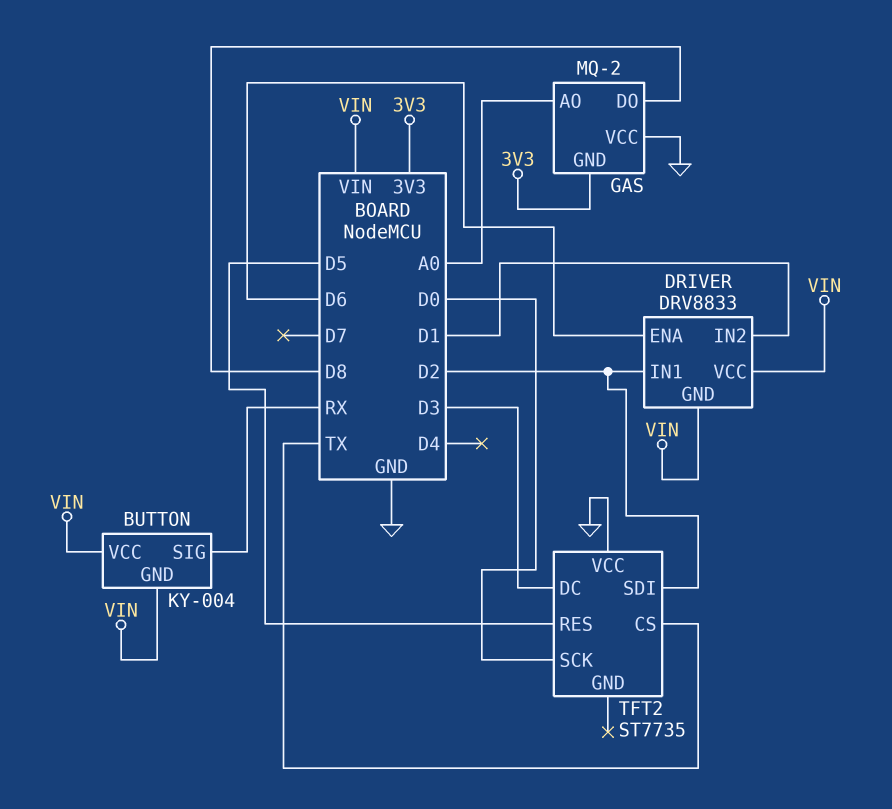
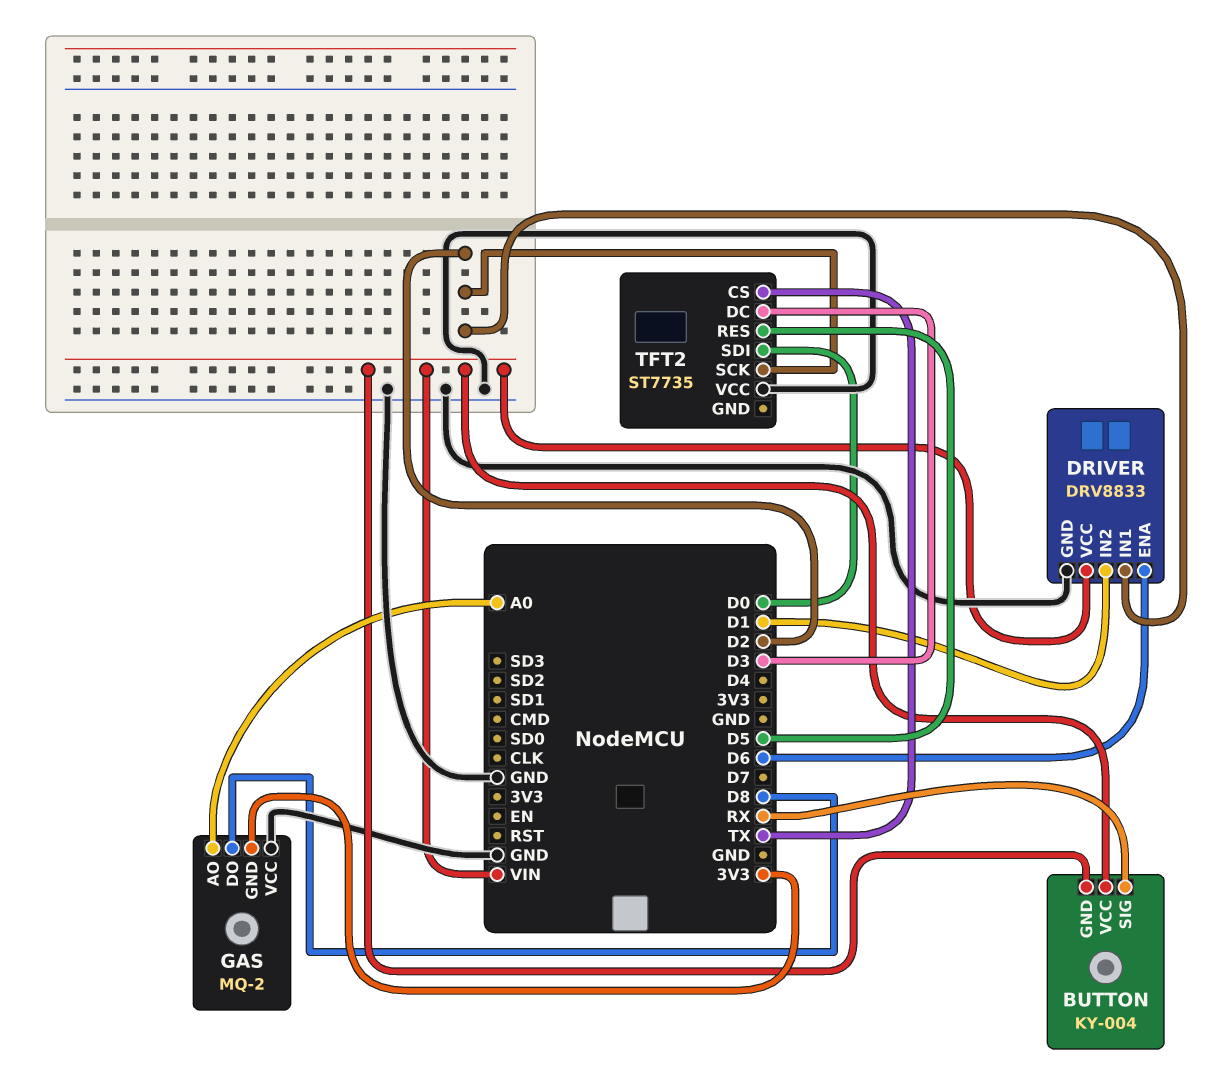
DRIVER pin GND: VIN -> GND
TFT2 pin SCK: D0 -> D2
TFT2 pin SDI: D2 -> D0

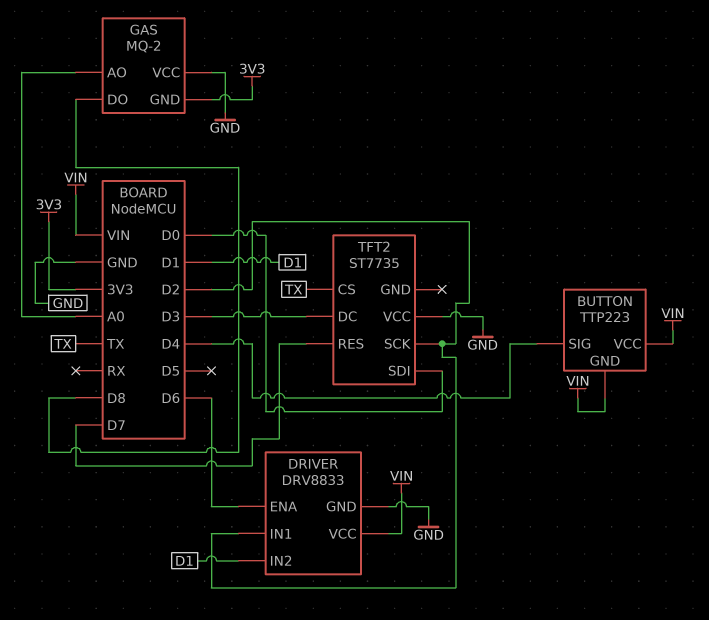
BUTTON: KY-004 -> TTP223
BUTTON pin SIG: RX -> D4
TFT2 pin RES: D5 -> D7

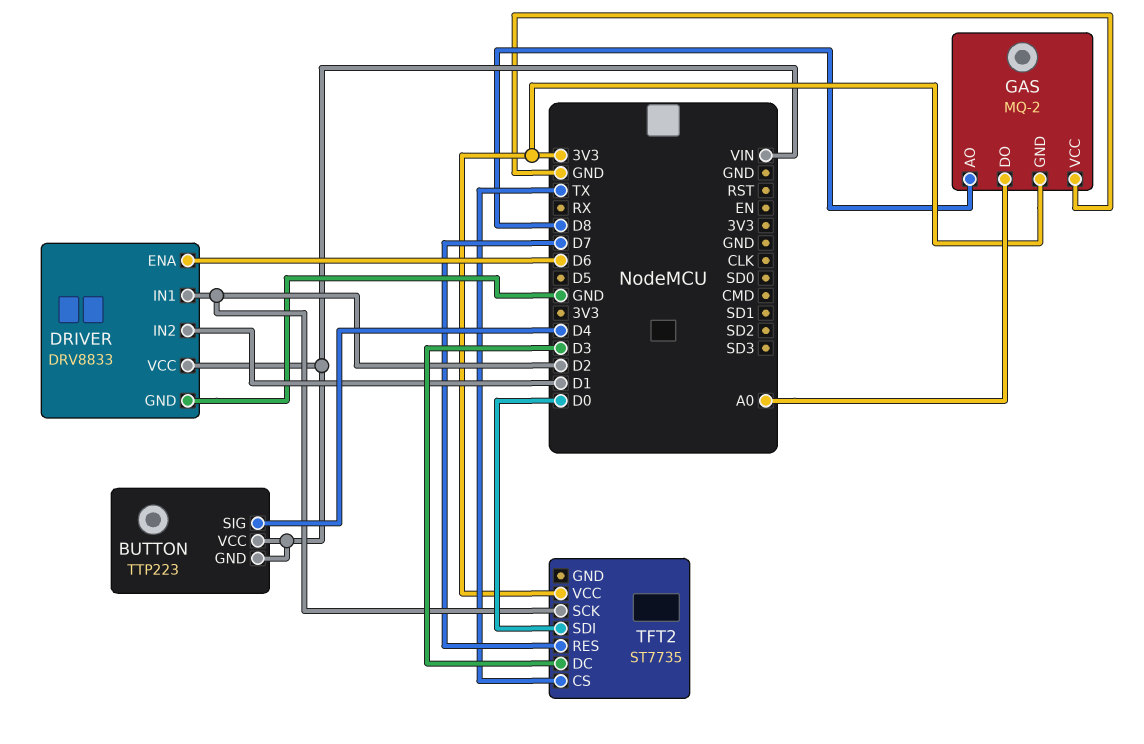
GAS pin AO: A0 -> D8
GAS pin DO: D8 -> A0
TFT2 pin VCC: GND -> 3V3

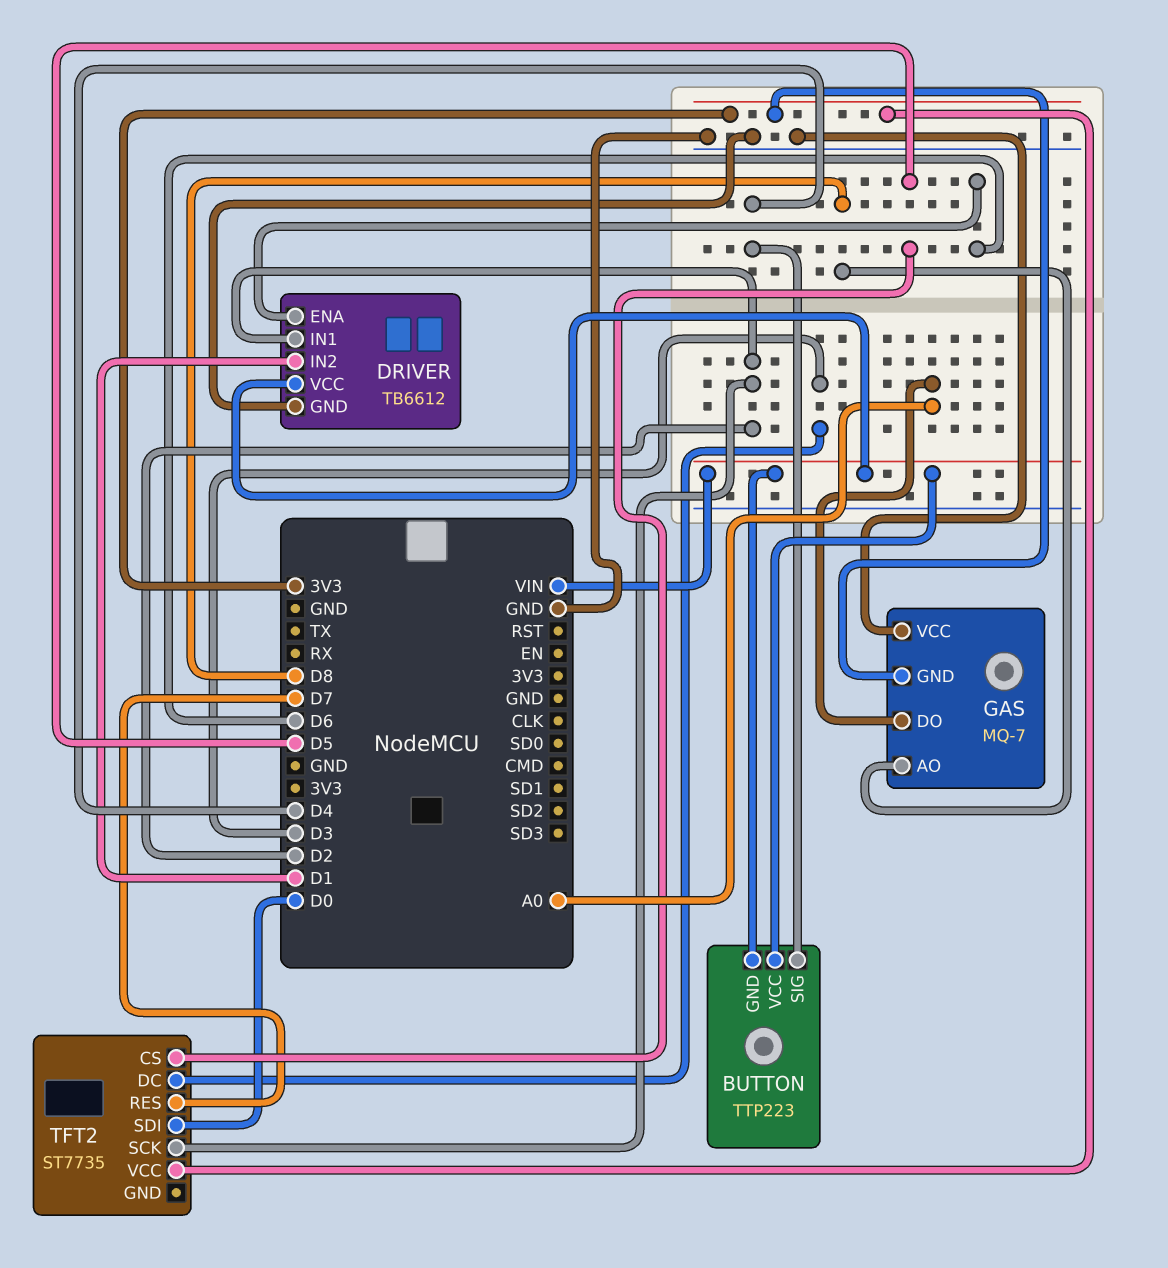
DRIVER: DRV8833 -> TB6612
GAS: MQ-2 -> MQ-7
TFT2 pin CS: TX -> D5

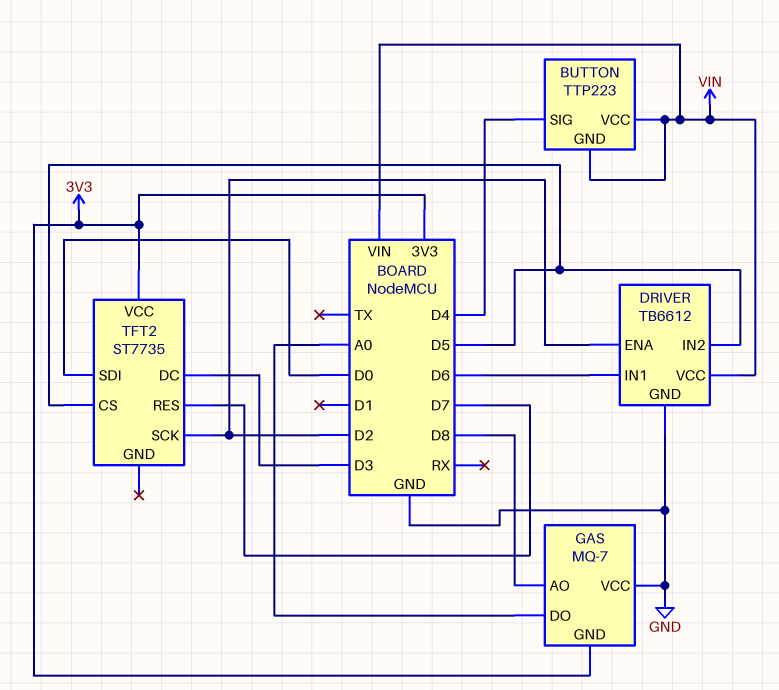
DRIVER pin ENA: D6 -> D2
DRIVER pin IN1: D2 -> D6
DRIVER pin IN2: D1 -> D5

